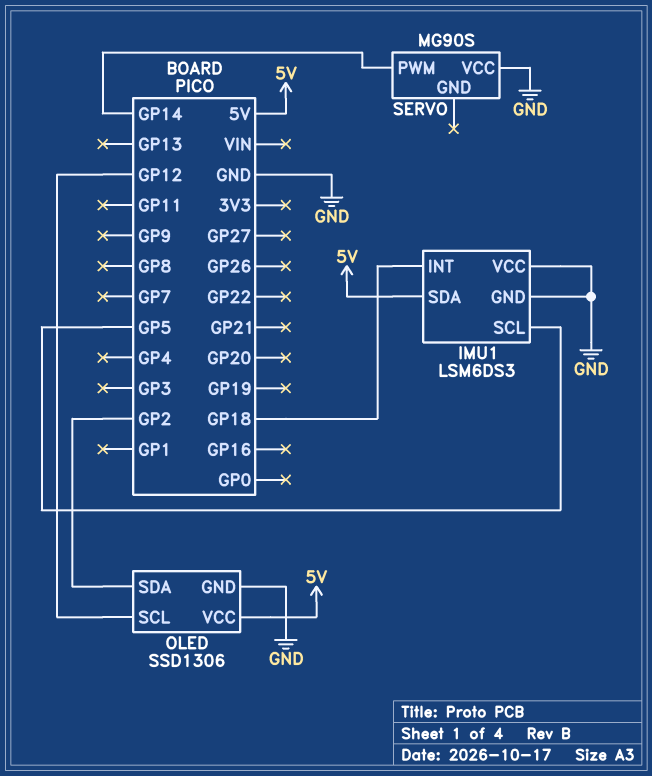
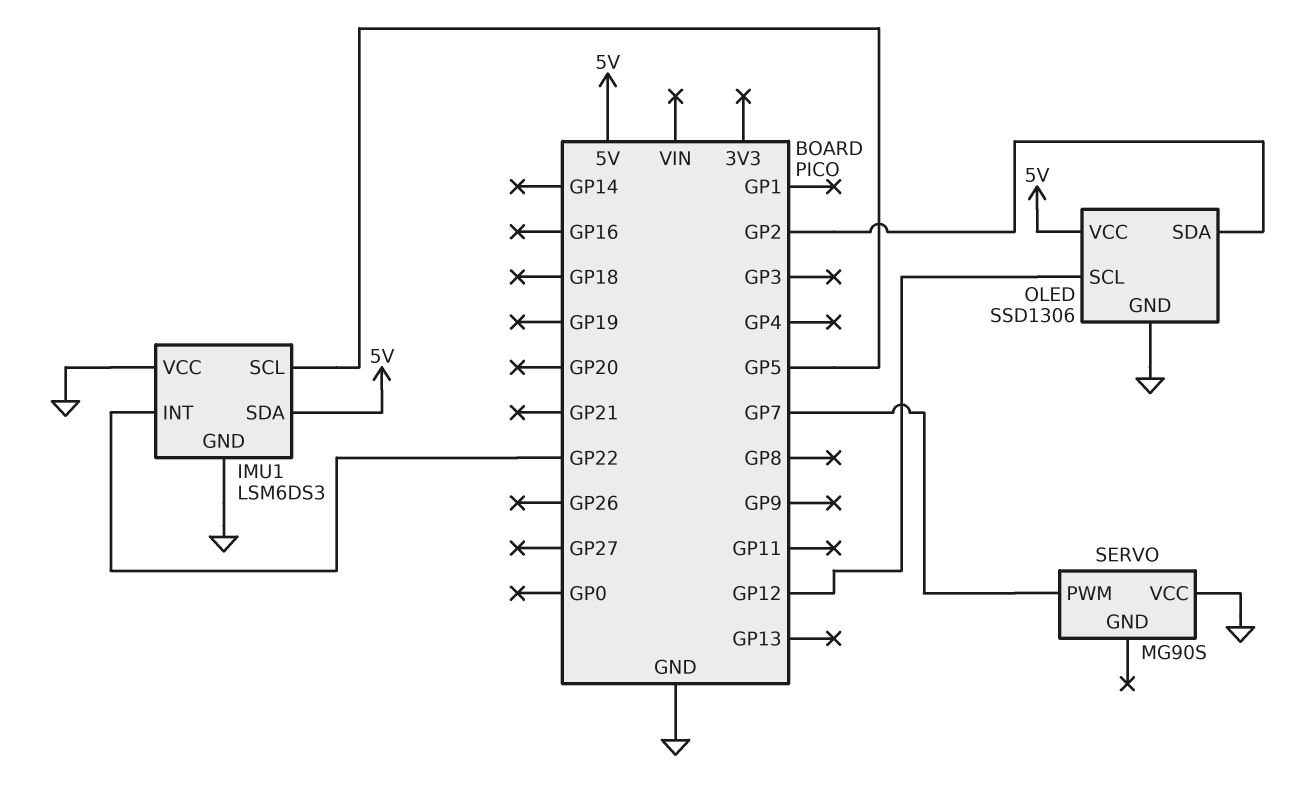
IMU1 pin INT: GP18 -> GP22
SERVO pin PWM: GP14 -> GP7

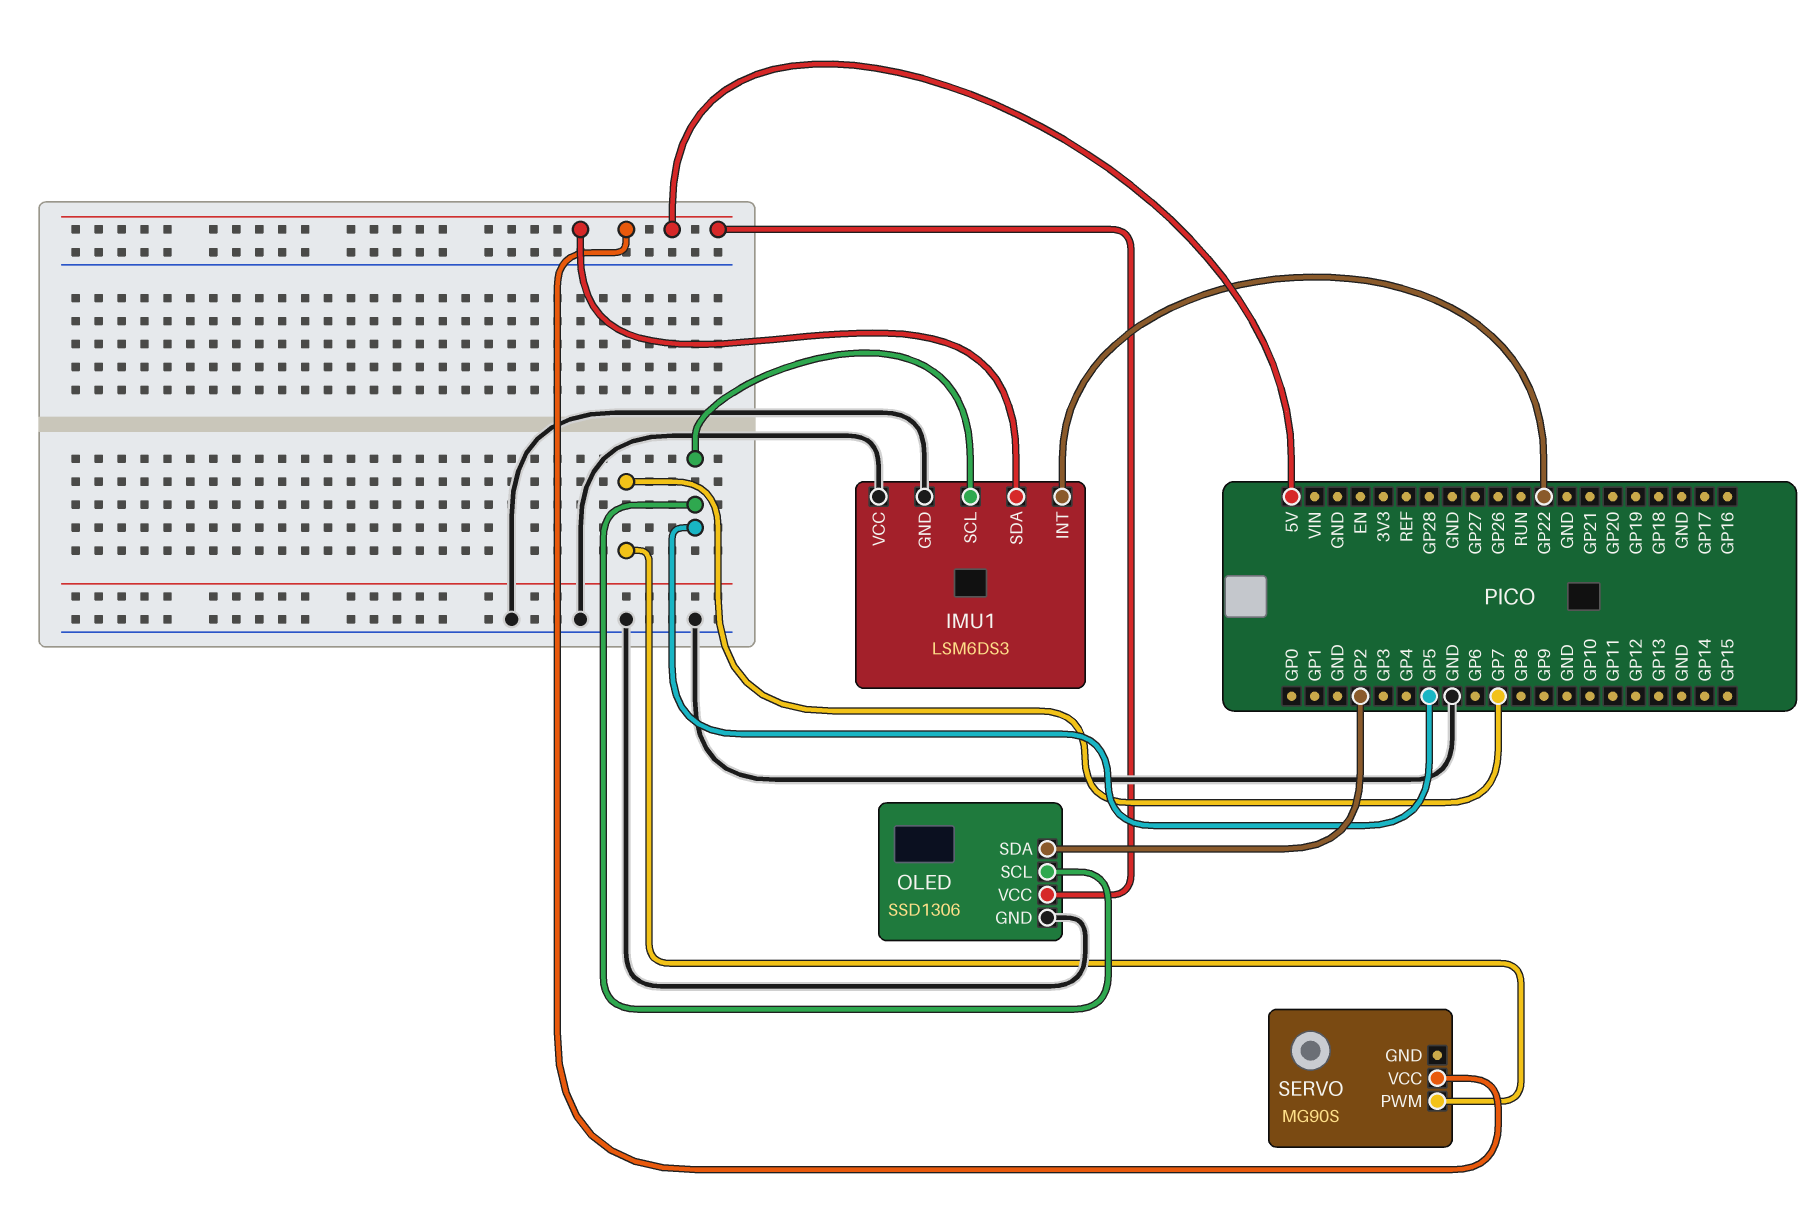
OLED pin SCL: GP12 -> GP5
SERVO pin VCC: GND -> 5V

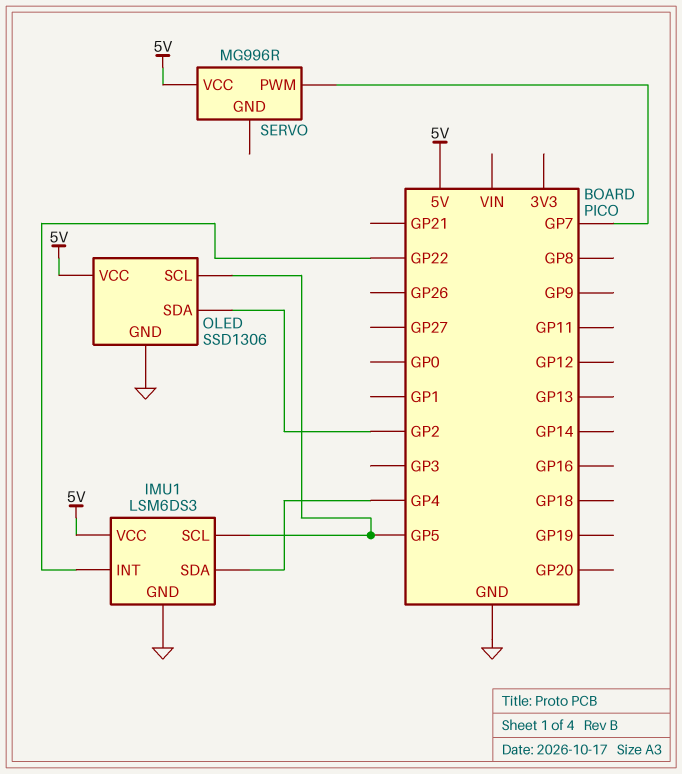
IMU1 pin SDA: 5V -> GP4
IMU1 pin VCC: GND -> 5V
SERVO: MG90S -> MG996R

